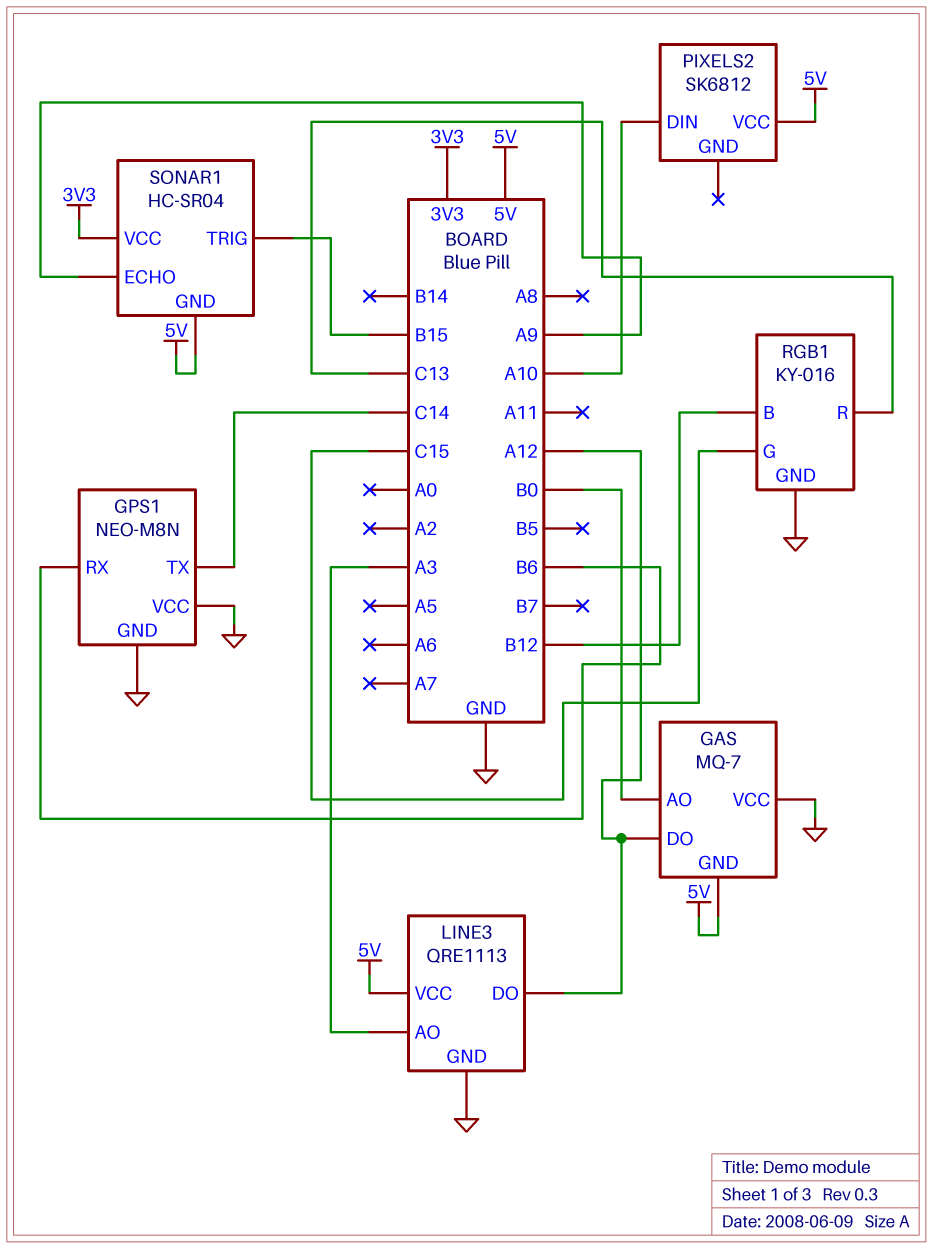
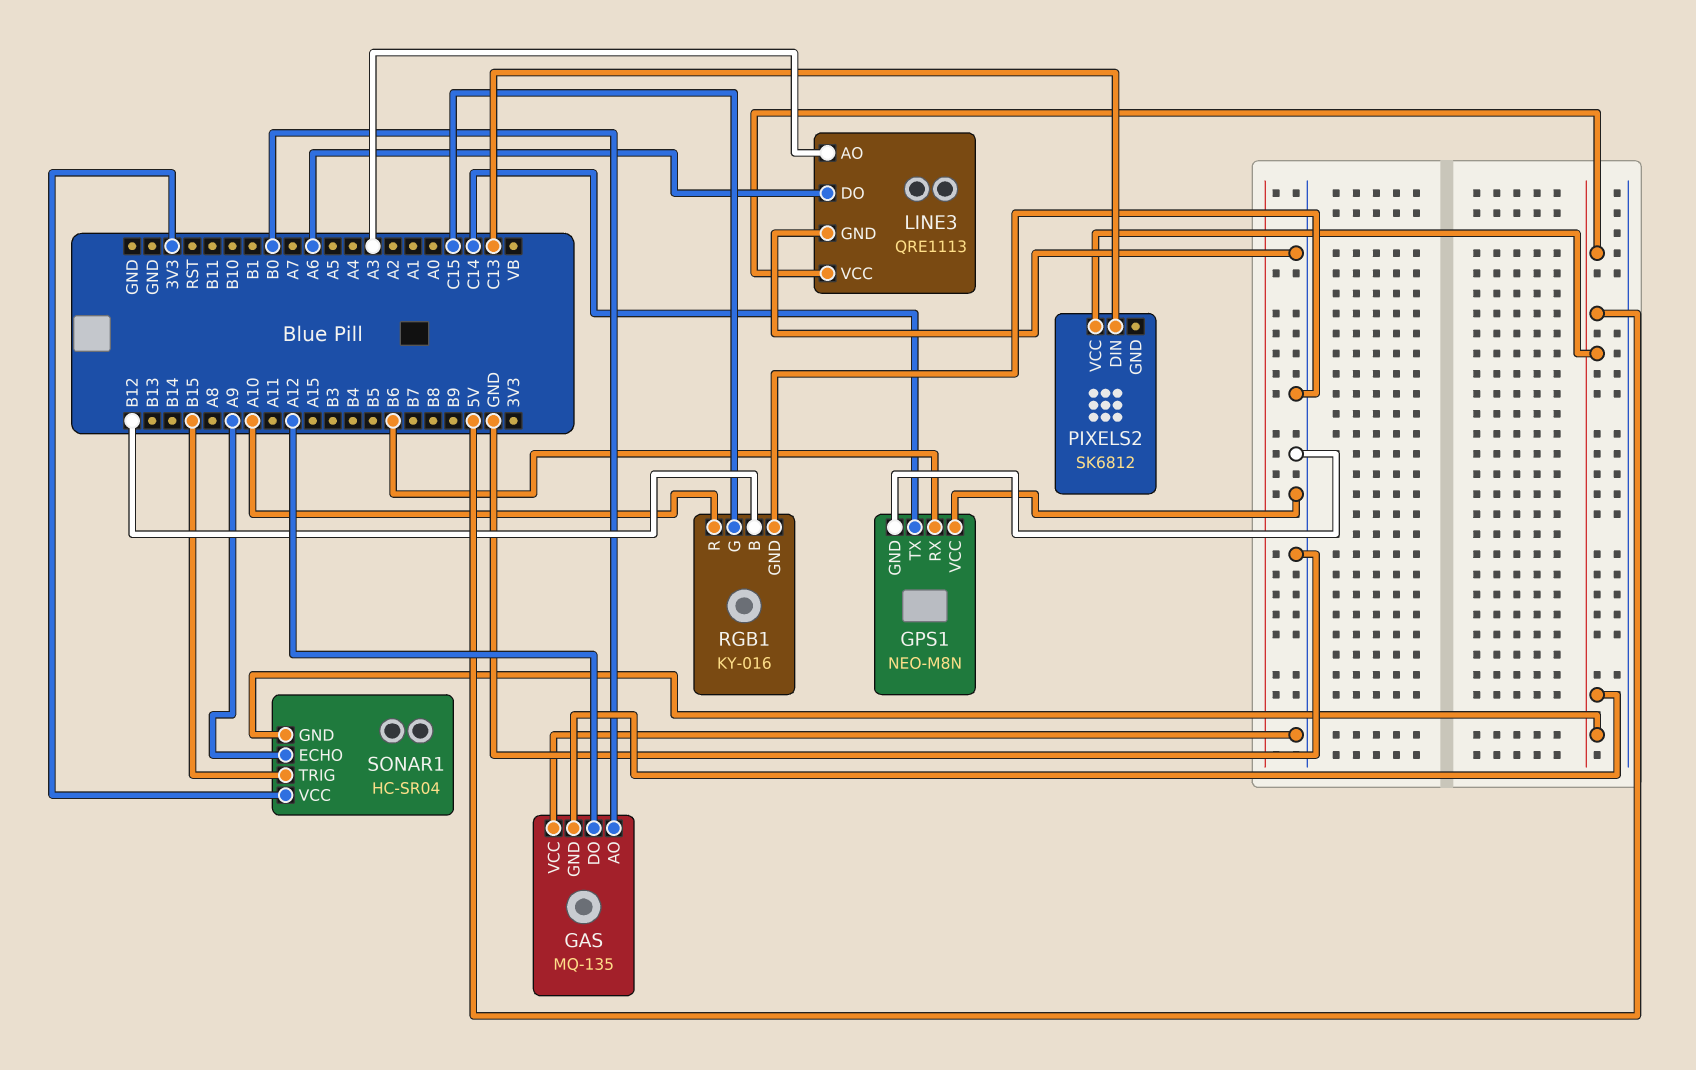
GAS: MQ-7 -> MQ-135
LINE3 pin DO: A12 -> A6
PIXELS2 pin DIN: A10 -> C13
RGB1 pin R: C13 -> A10

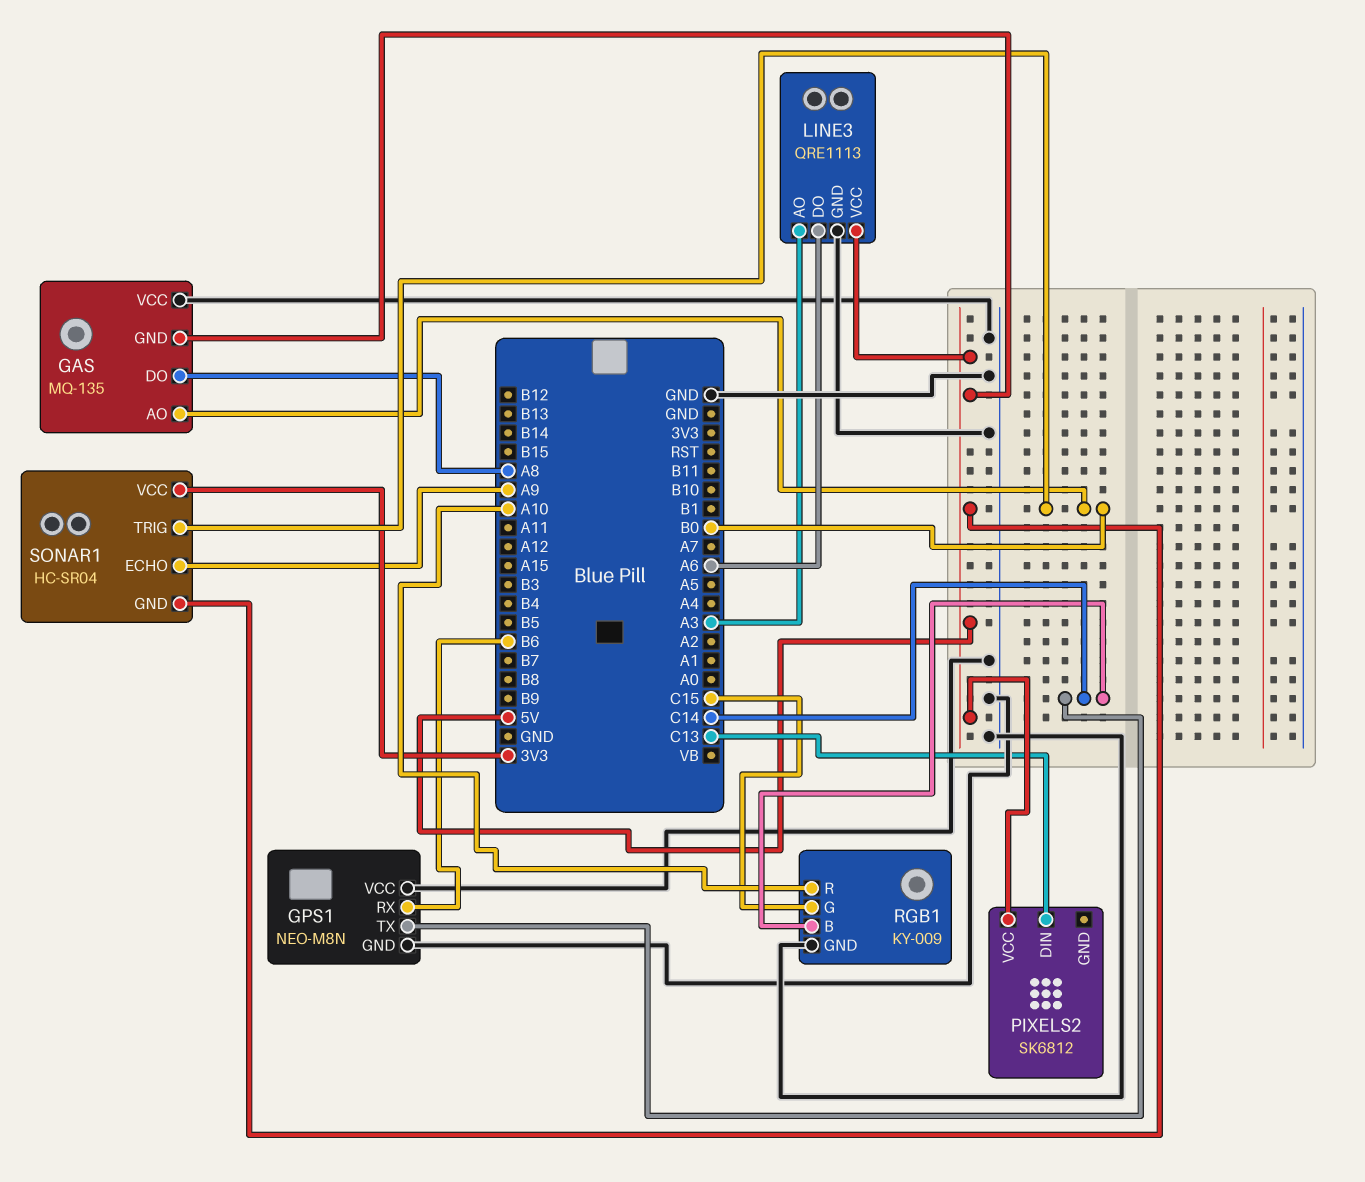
GAS pin DO: A12 -> A8
RGB1: KY-016 -> KY-009
RGB1 pin B: B12 -> C14
SONAR1 pin TRIG: B15 -> B0

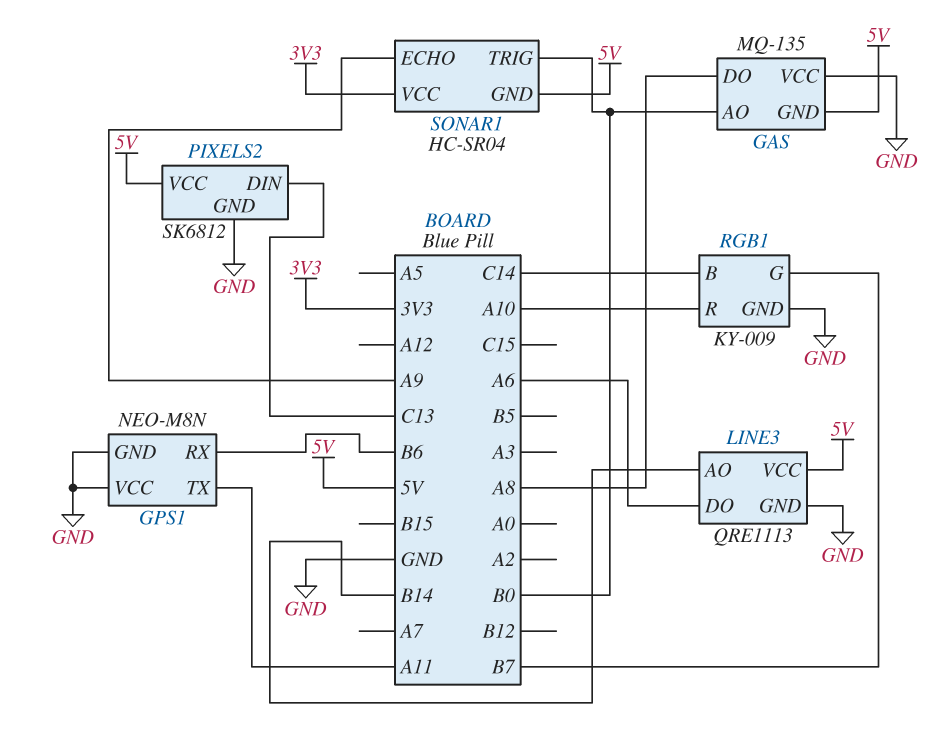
GPS1 pin TX: C14 -> A11
LINE3 pin AO: A3 -> B14
PIXELS2 pin GND: none -> GND
RGB1 pin G: C15 -> B7

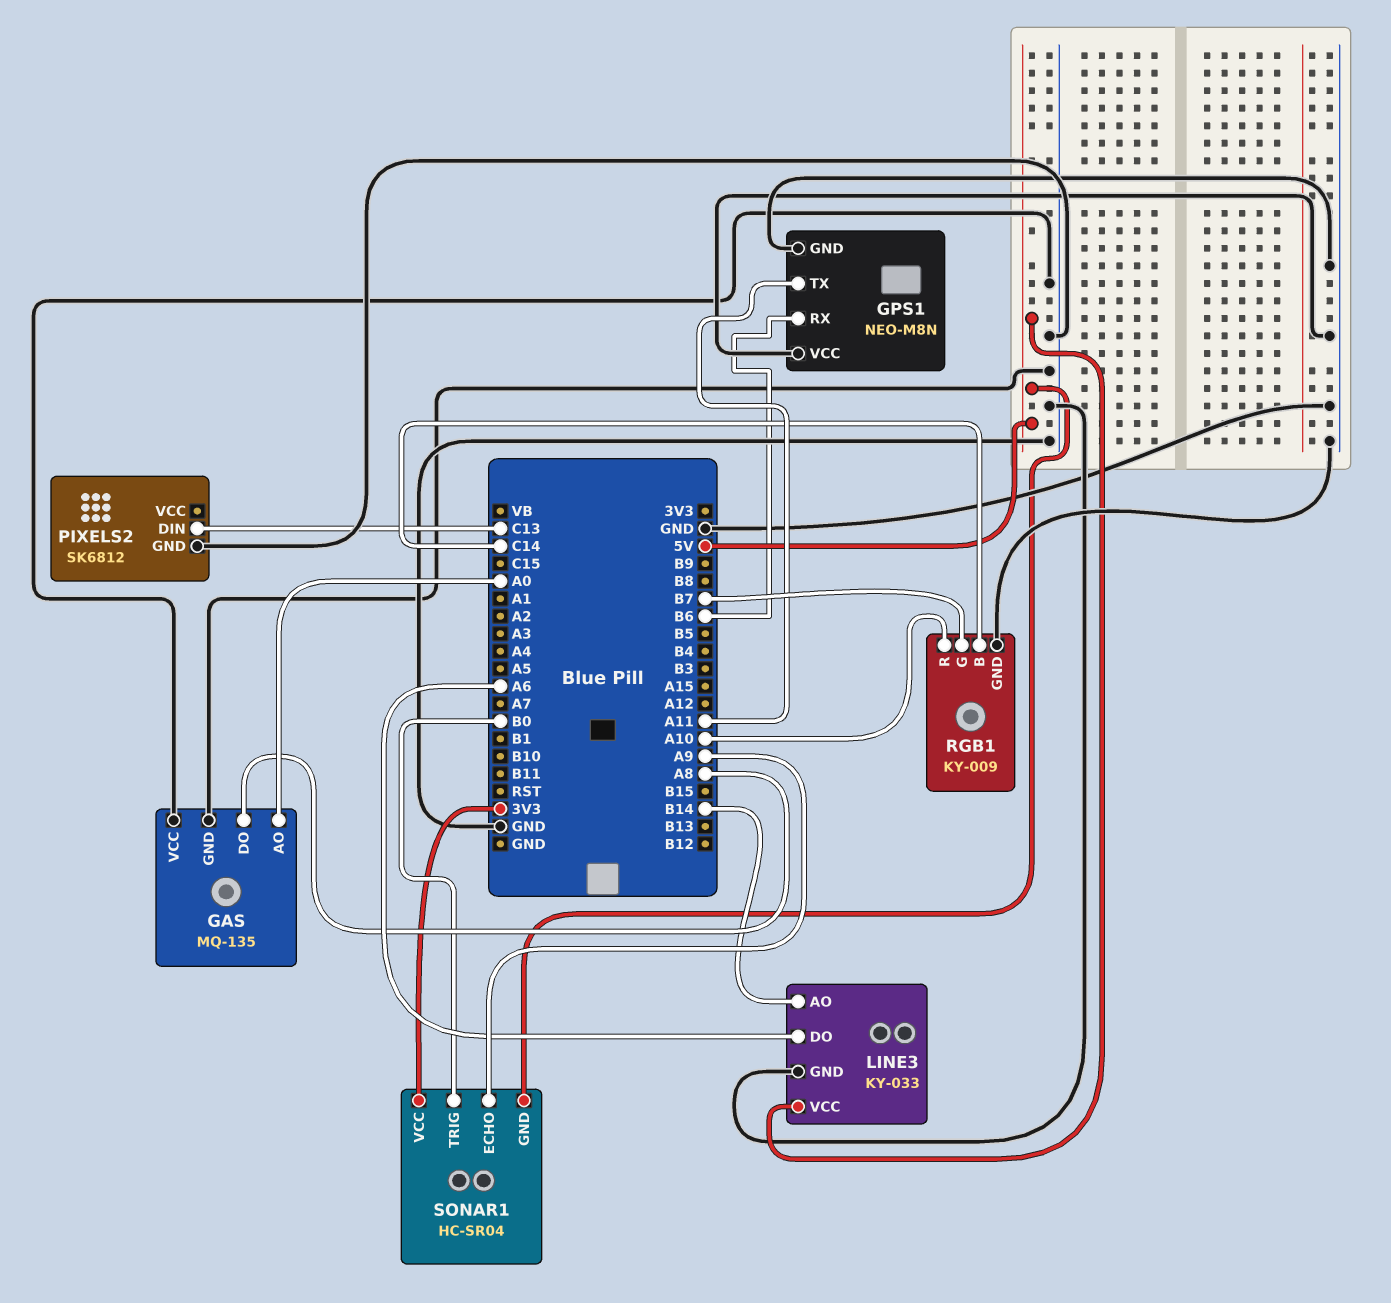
GAS pin AO: B0 -> A0
GAS pin GND: 5V -> GND
LINE3: QRE1113 -> KY-033
PIXELS2 pin VCC: 5V -> none

